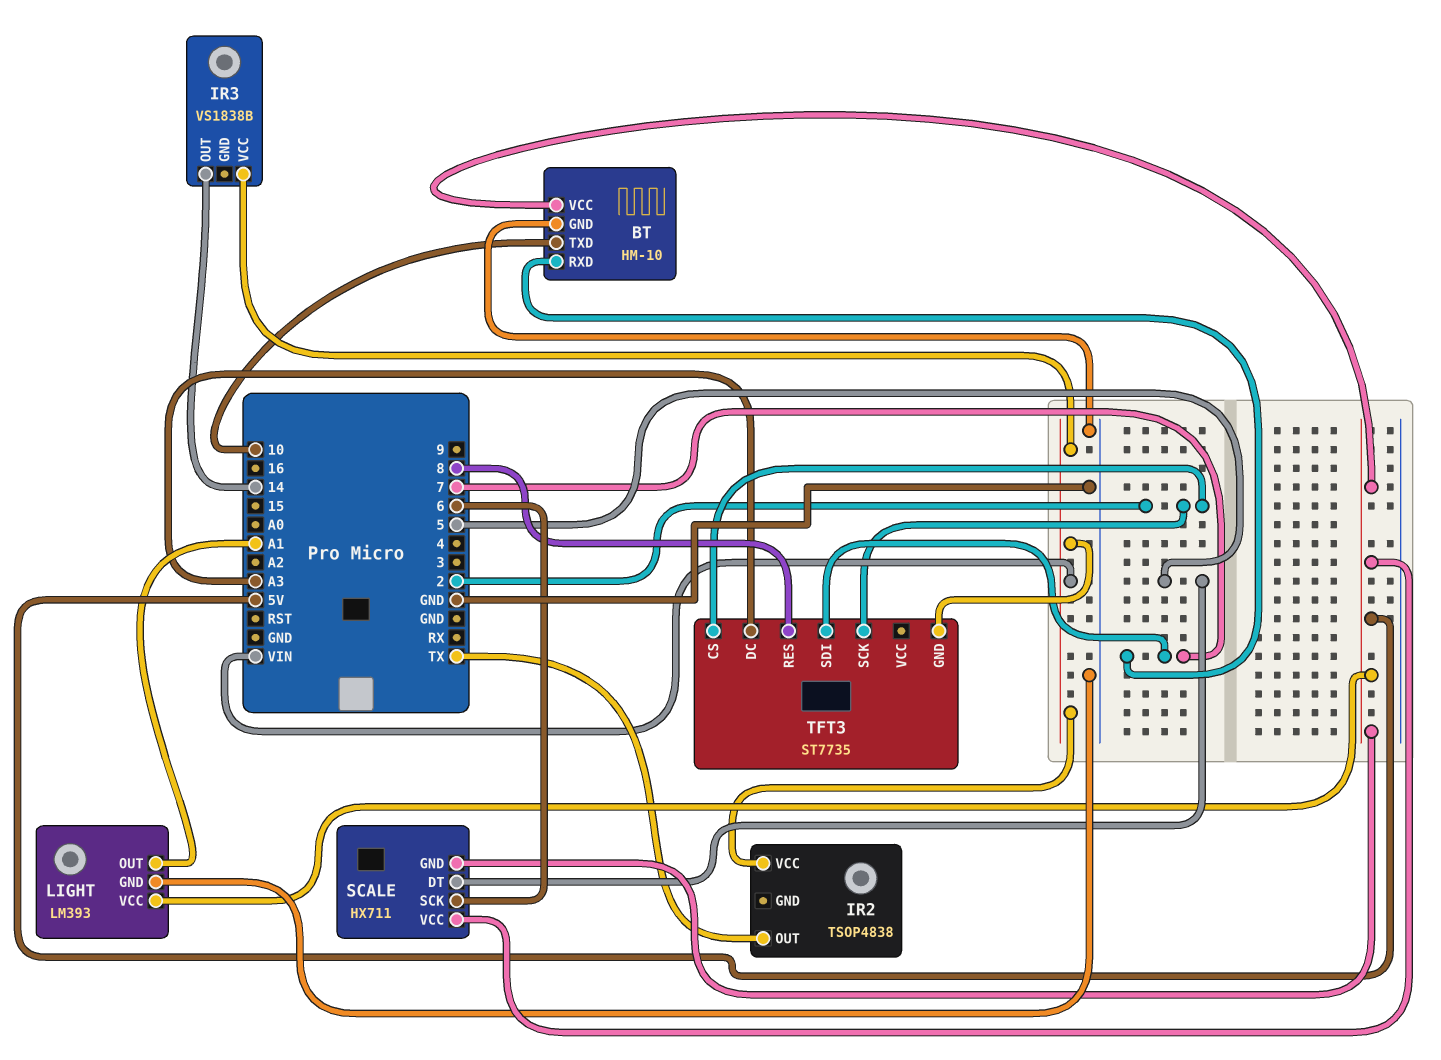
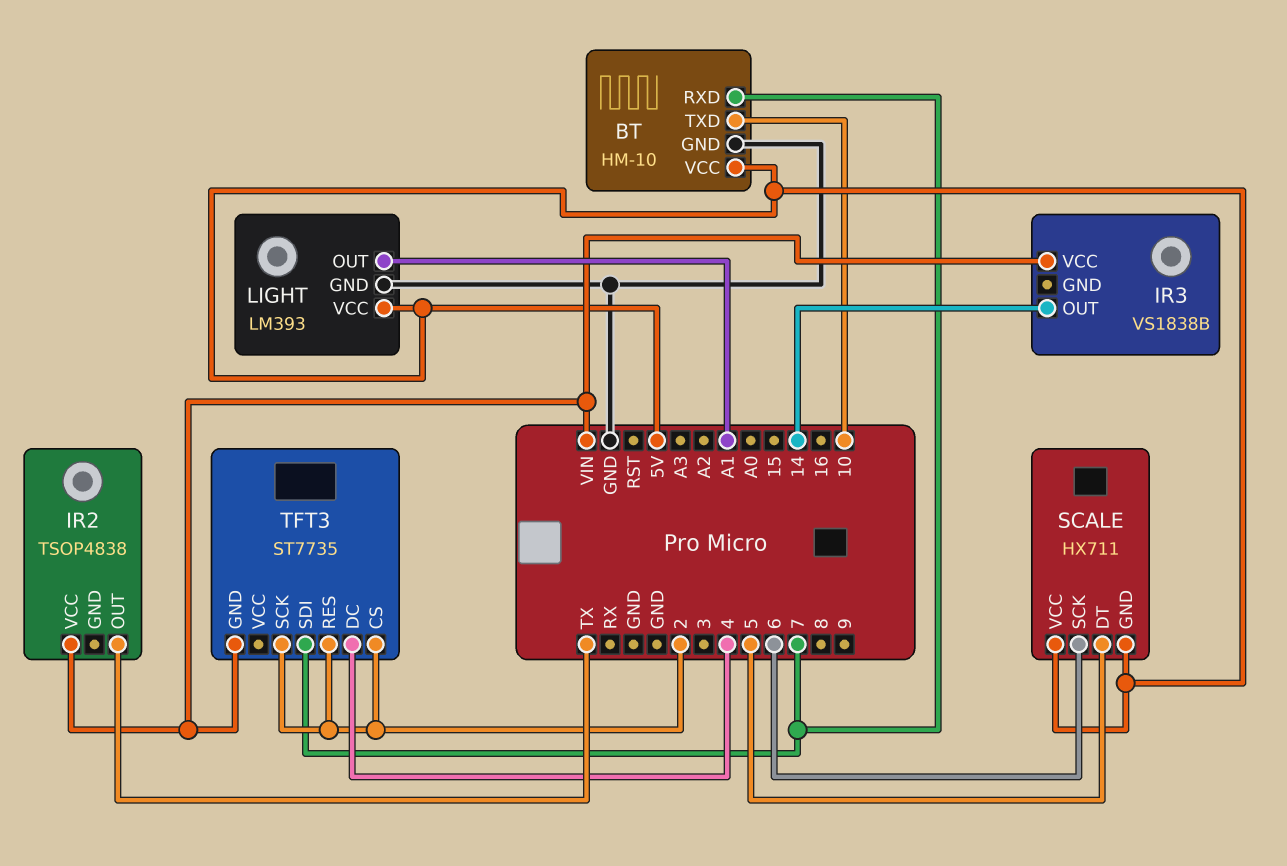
TFT3 pin DC: A3 -> 4
TFT3 pin RES: 8 -> 2

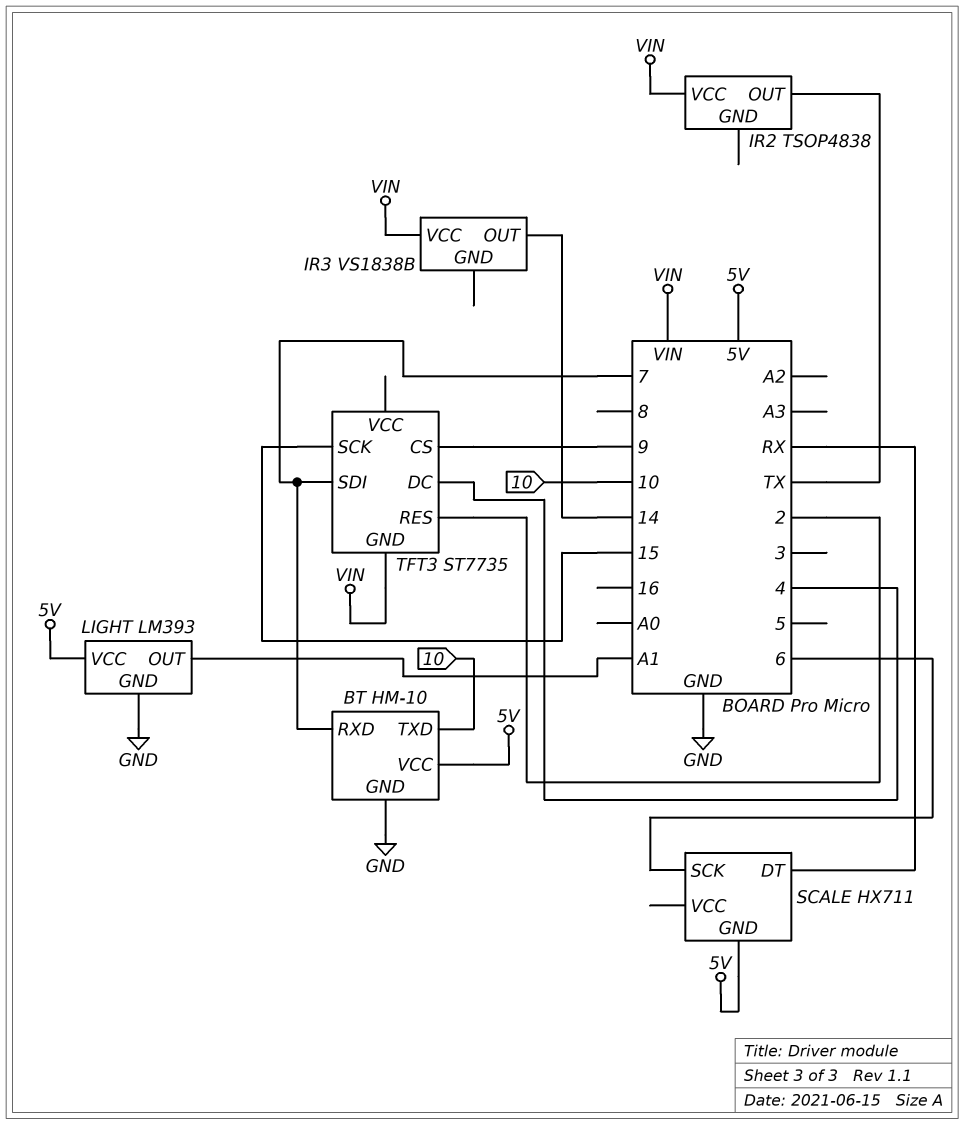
SCALE pin DT: 5 -> RX
SCALE pin VCC: 5V -> none
TFT3 pin CS: 2 -> 9
TFT3 pin SCK: 2 -> 15

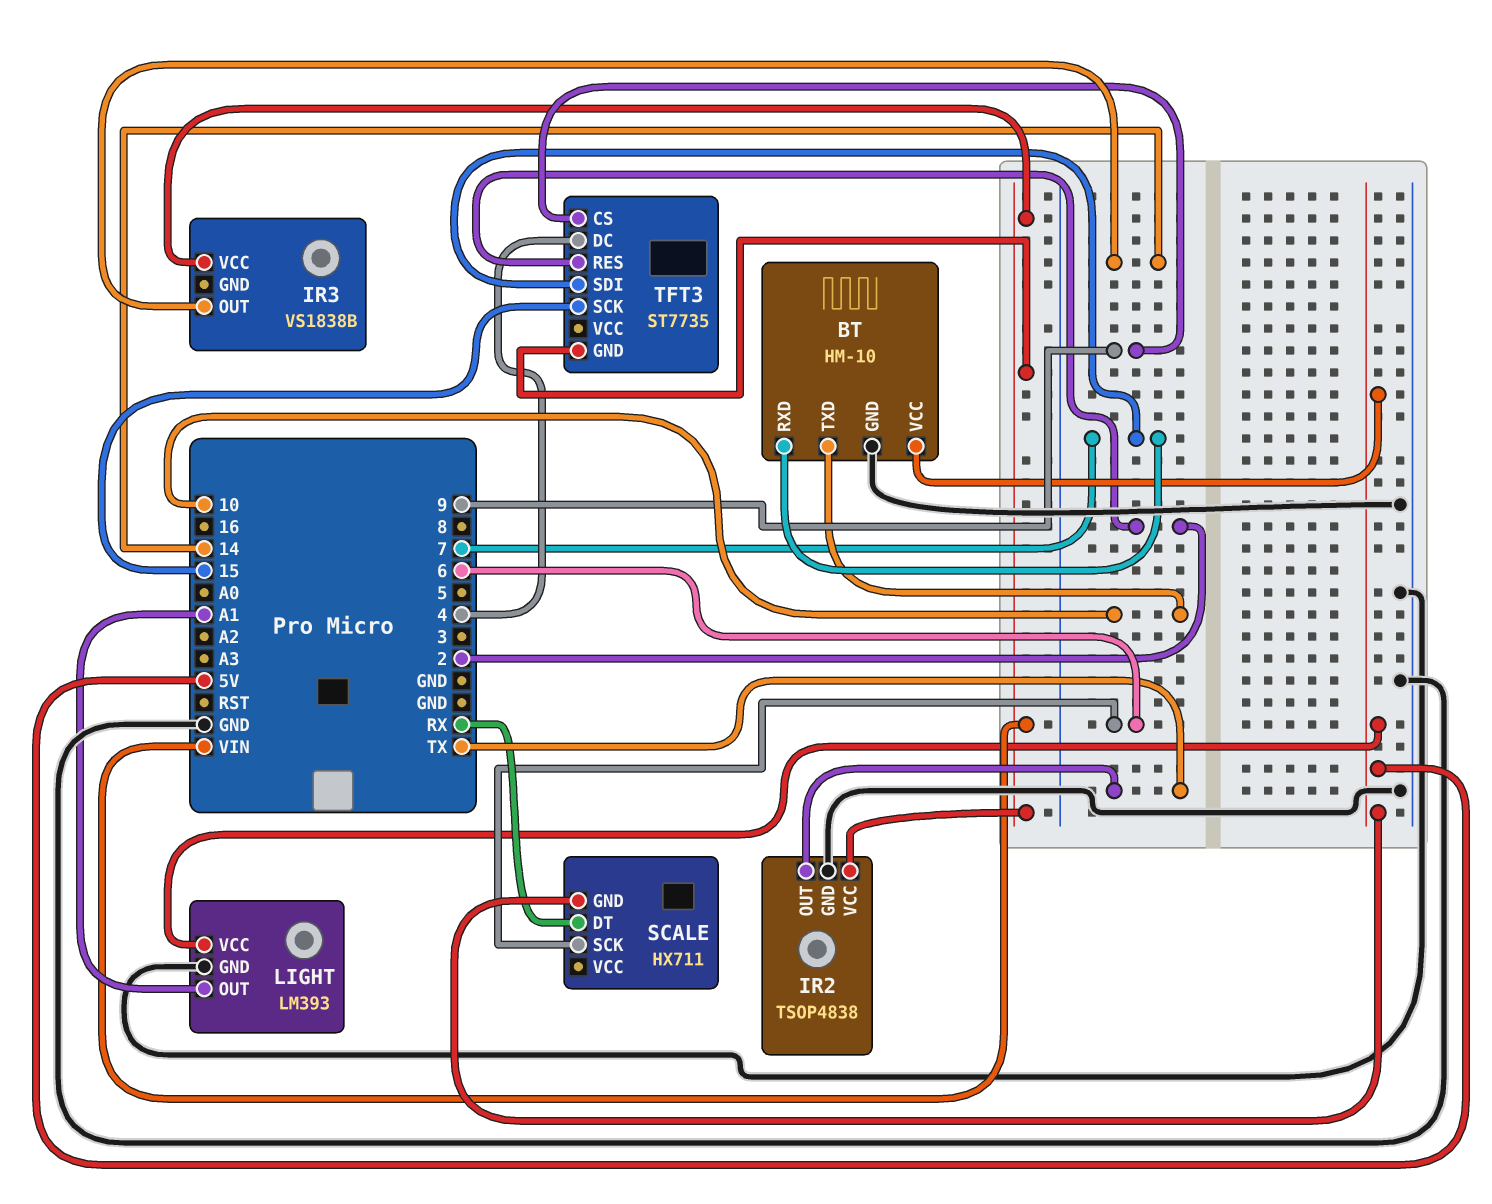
IR2 pin GND: none -> GND

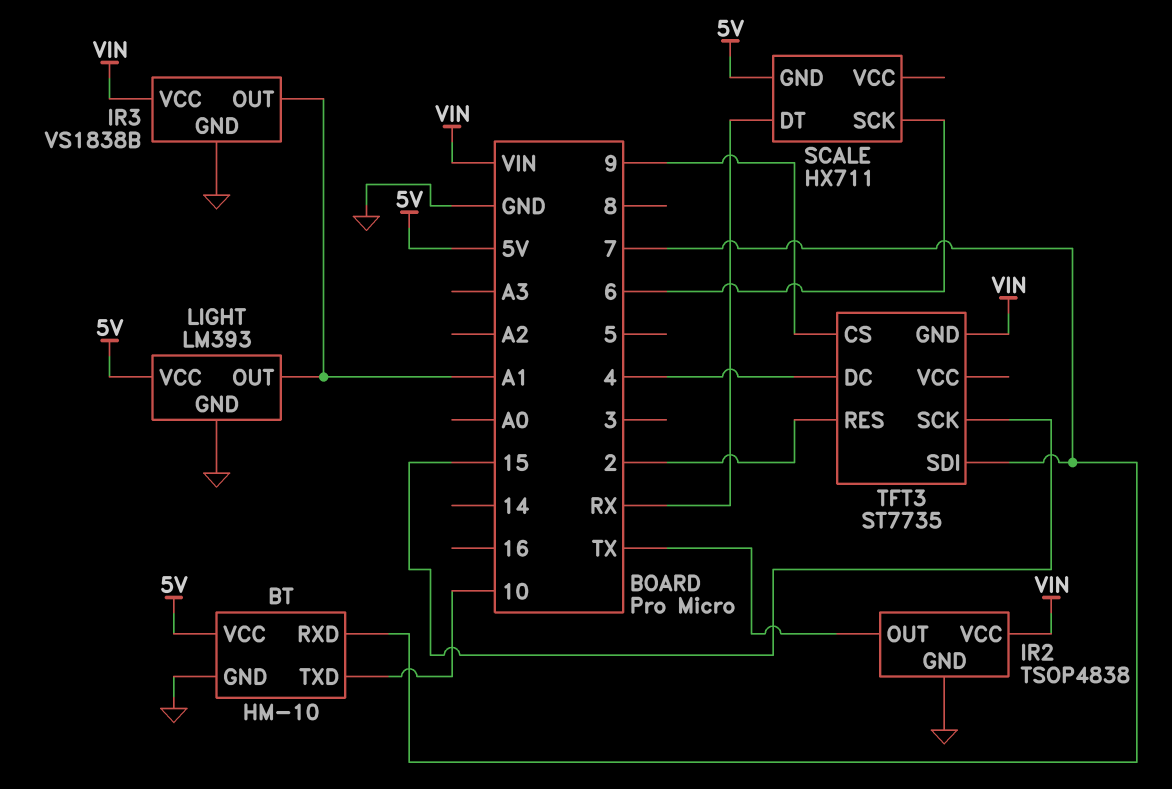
IR3 pin GND: none -> GND
IR3 pin OUT: 14 -> A1

